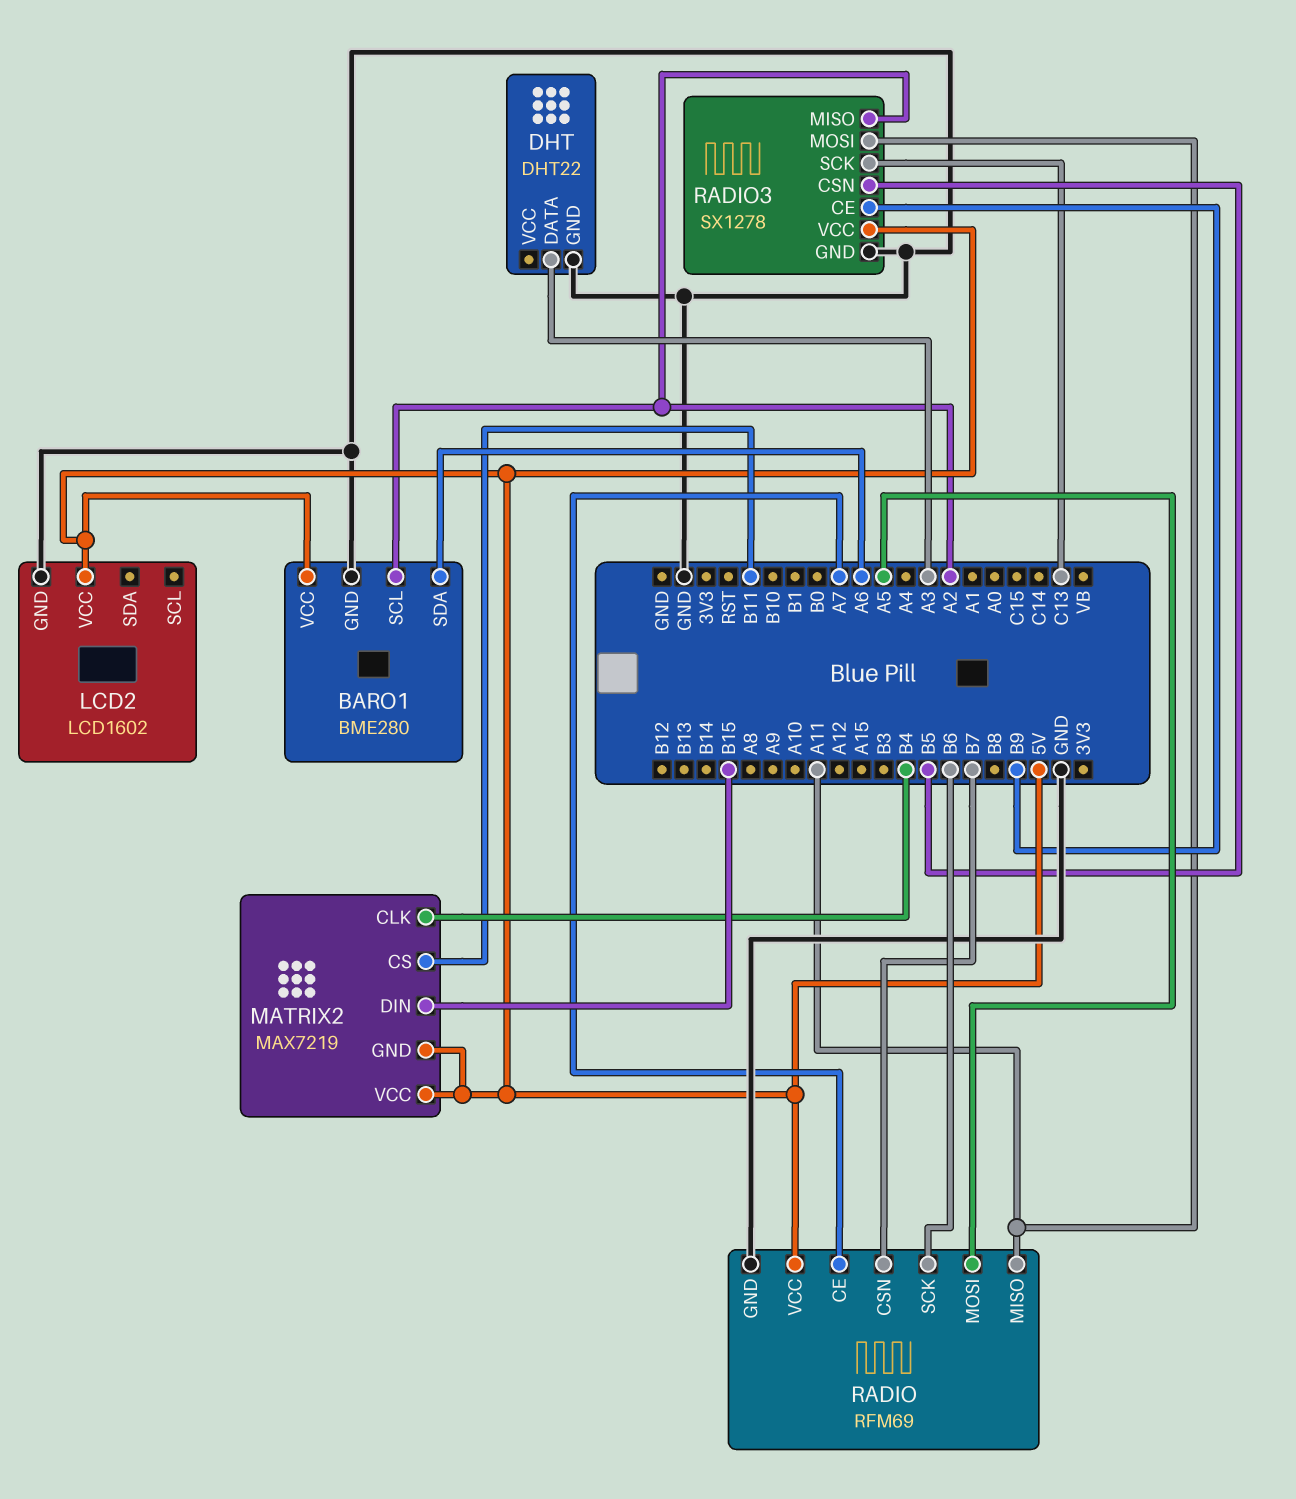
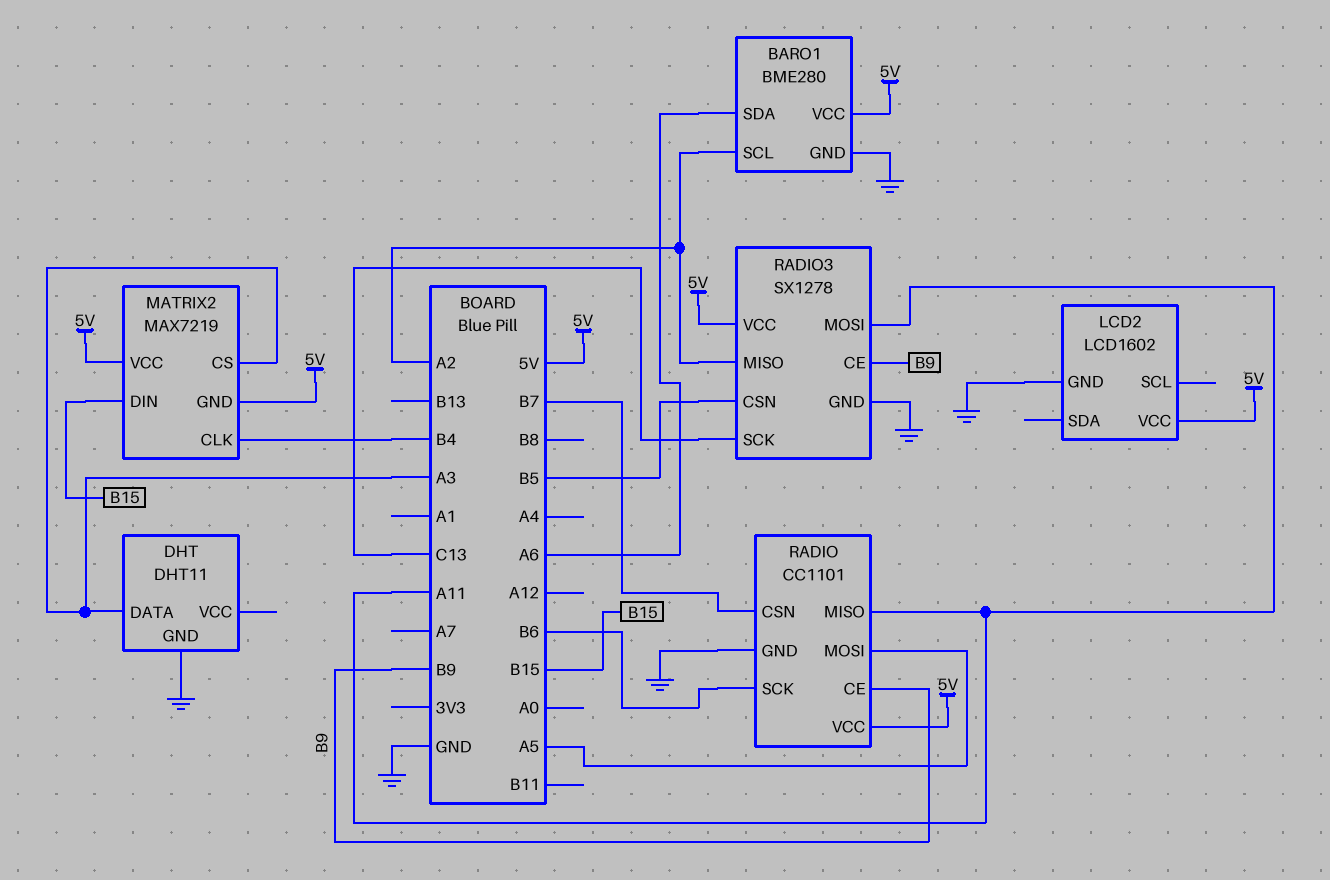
DHT: DHT22 -> DHT11
MATRIX2 pin CS: B11 -> A3
RADIO: RFM69 -> CC1101
RADIO pin CE: A7 -> B9

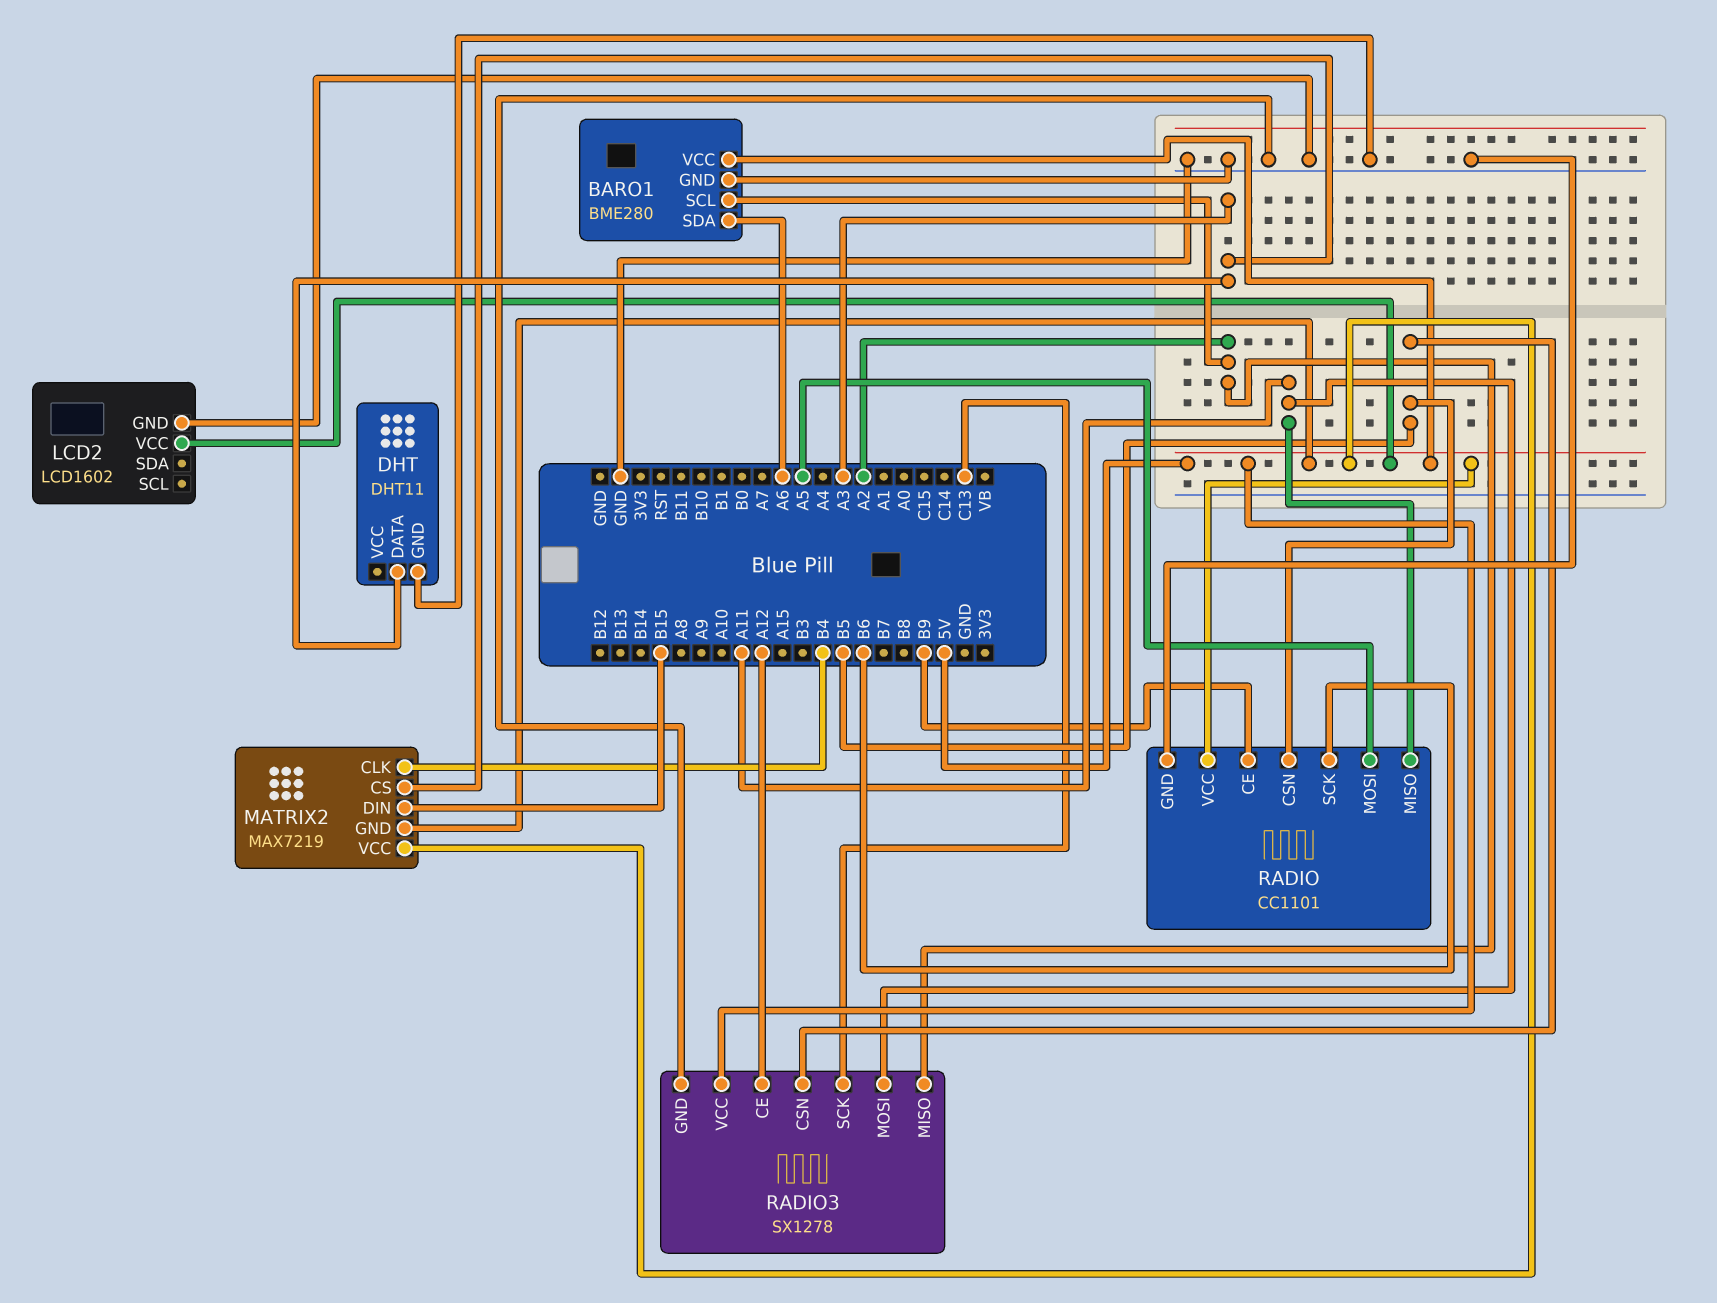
RADIO pin CSN: B7 -> B5
RADIO3 pin CE: B9 -> A12

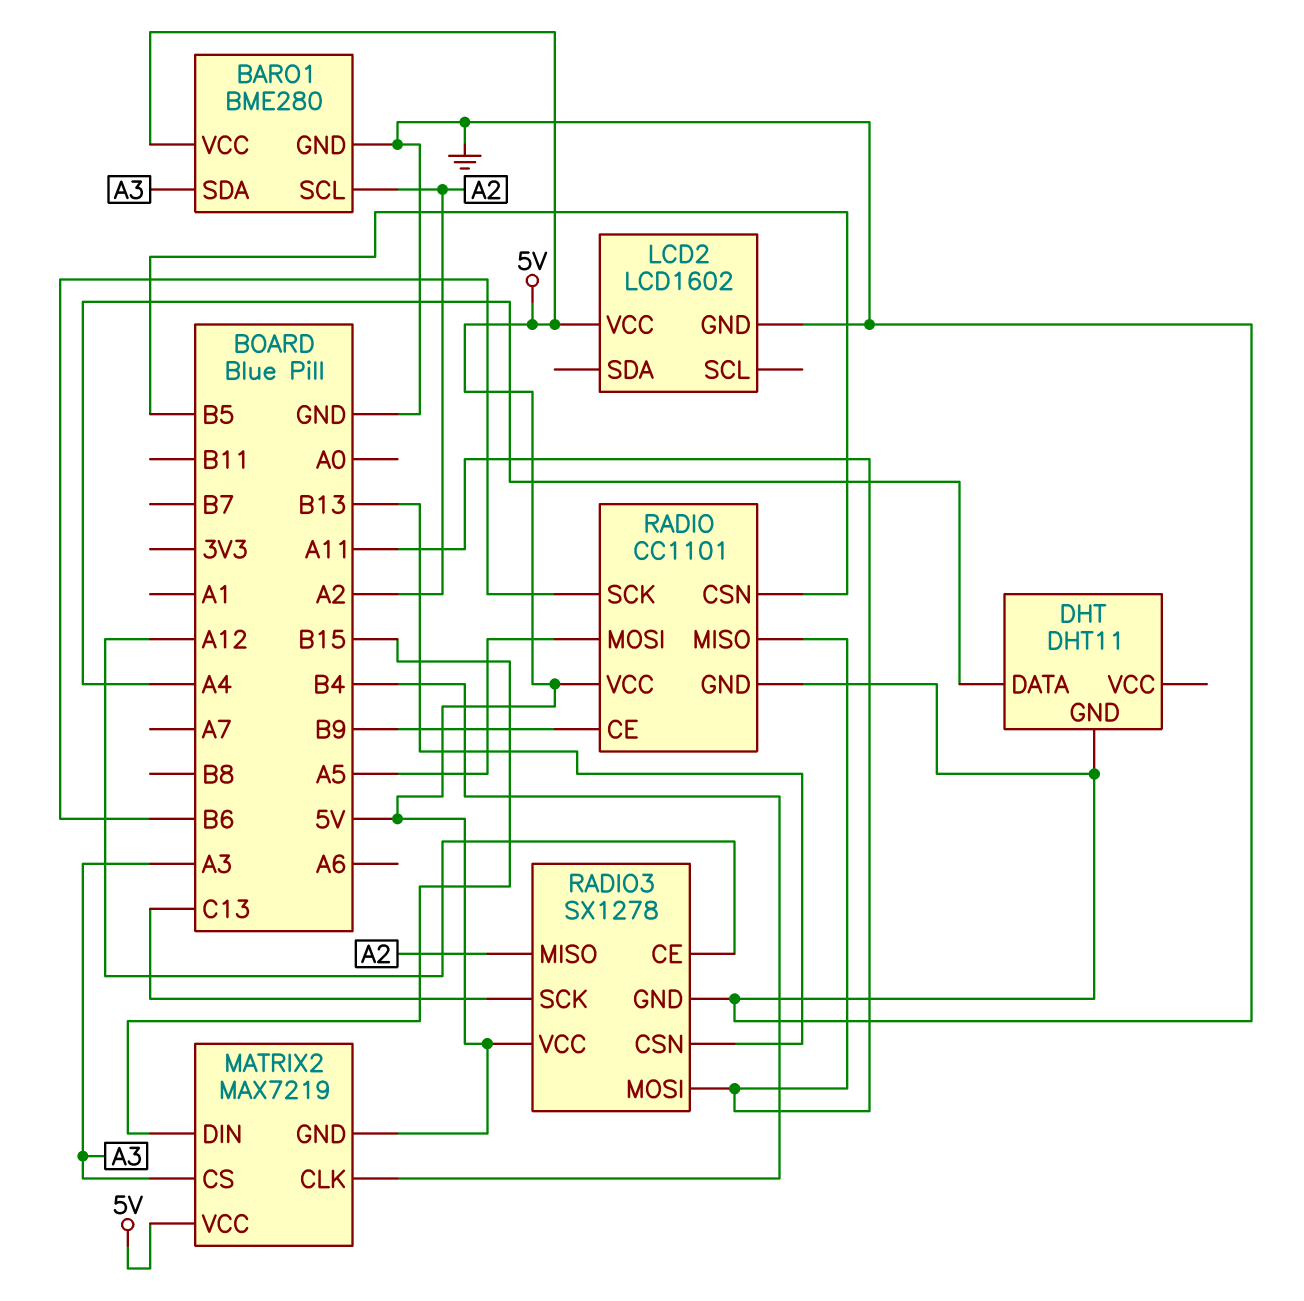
BARO1 pin SDA: A6 -> A3
DHT pin DATA: A3 -> A4
RADIO3 pin CSN: B5 -> B13

